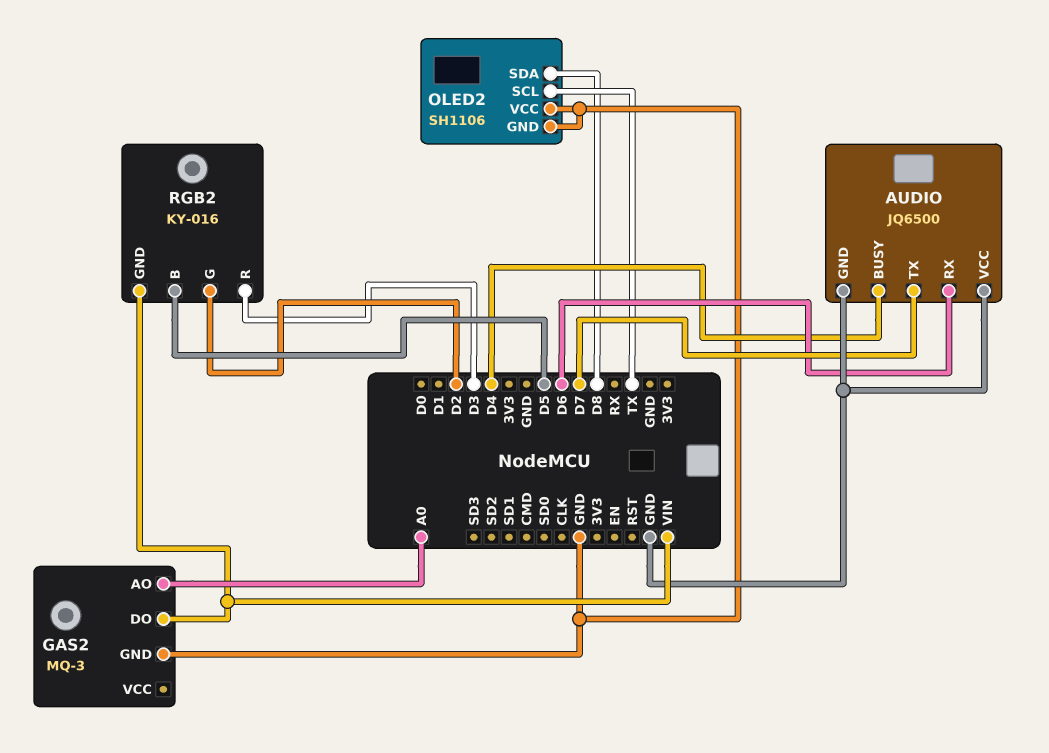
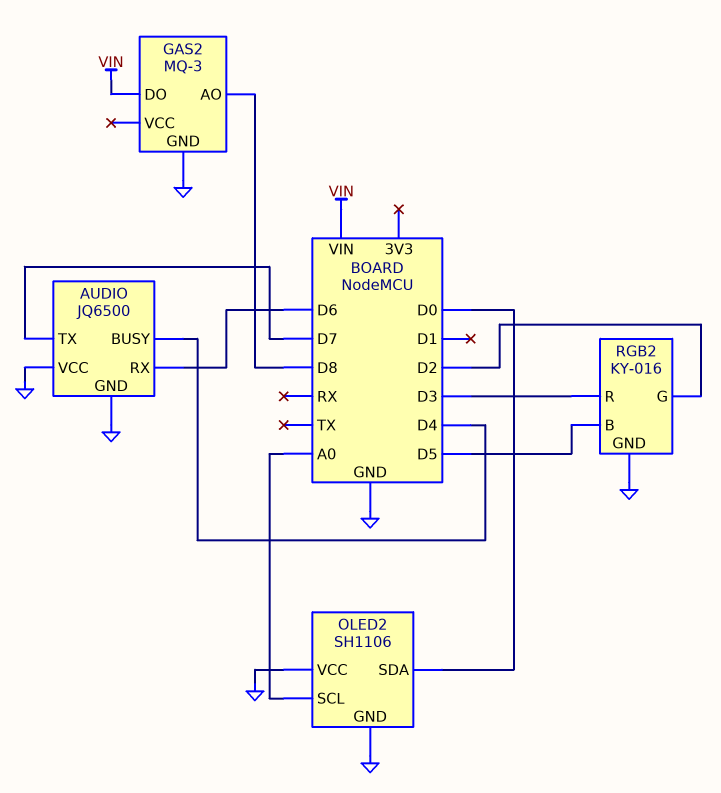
GAS2 pin AO: A0 -> D8
OLED2 pin SCL: TX -> A0
OLED2 pin SDA: D8 -> D0
RGB2 pin GND: VIN -> GND

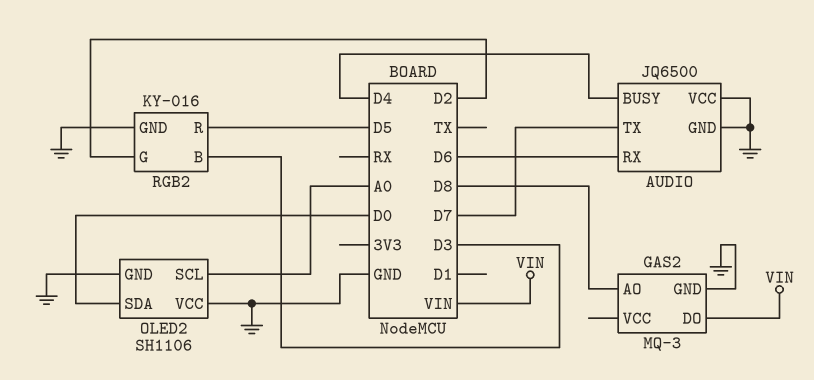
RGB2 pin B: D5 -> D3
RGB2 pin R: D3 -> D5

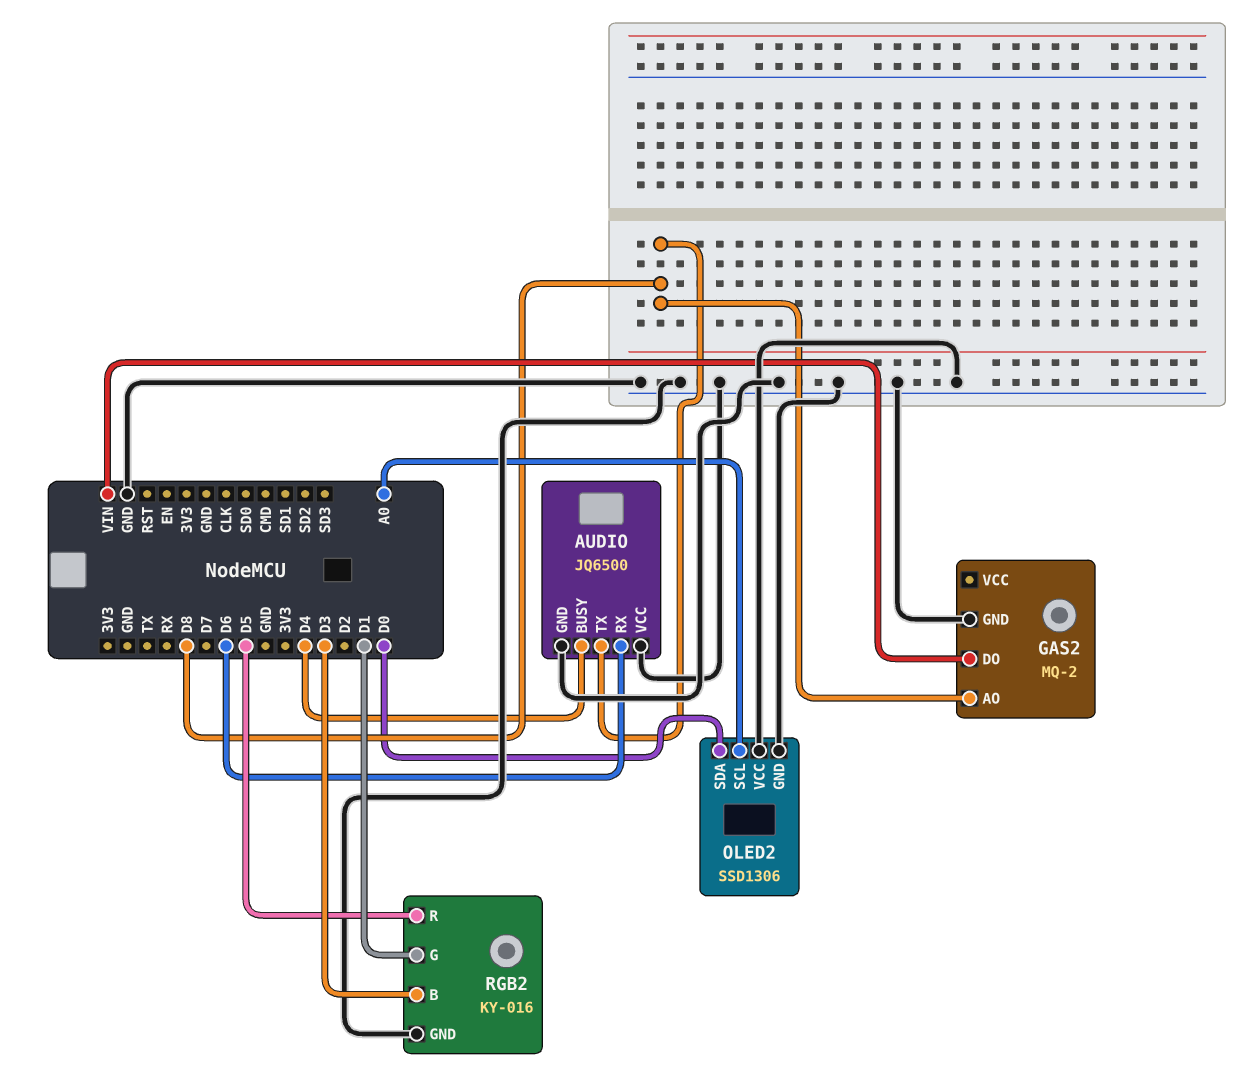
AUDIO pin TX: D7 -> D8
GAS2: MQ-3 -> MQ-2
OLED2: SH1106 -> SSD1306
RGB2 pin G: D2 -> D1

